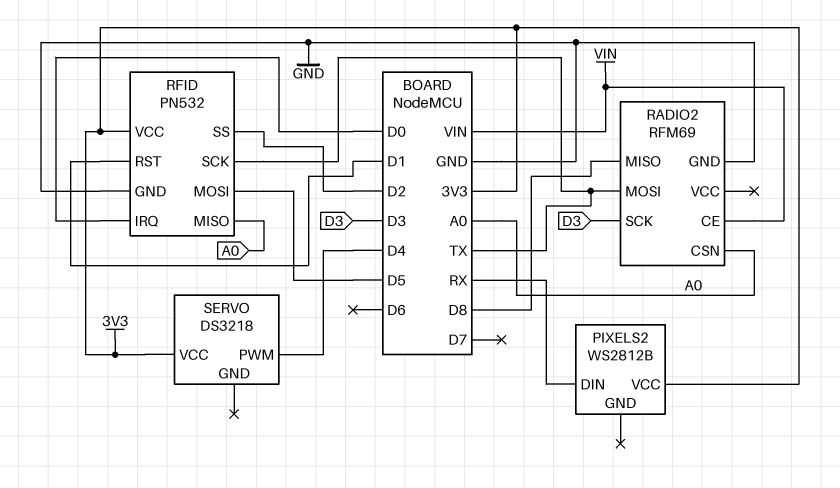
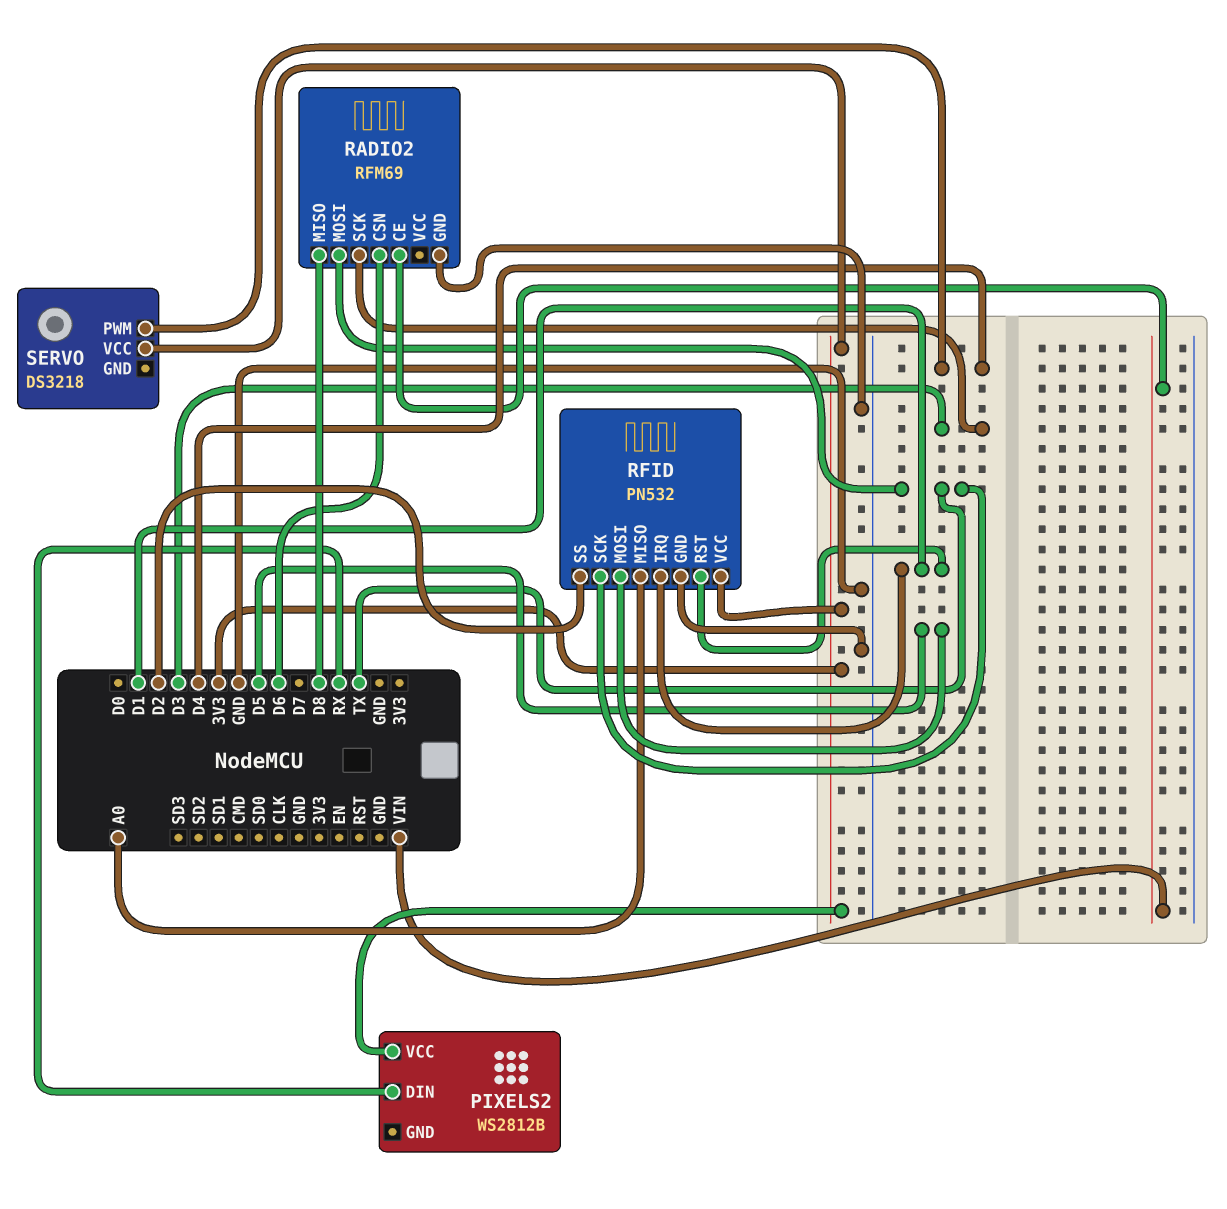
RADIO2 pin CSN: A0 -> D6
RFID pin IRQ: D0 -> D1

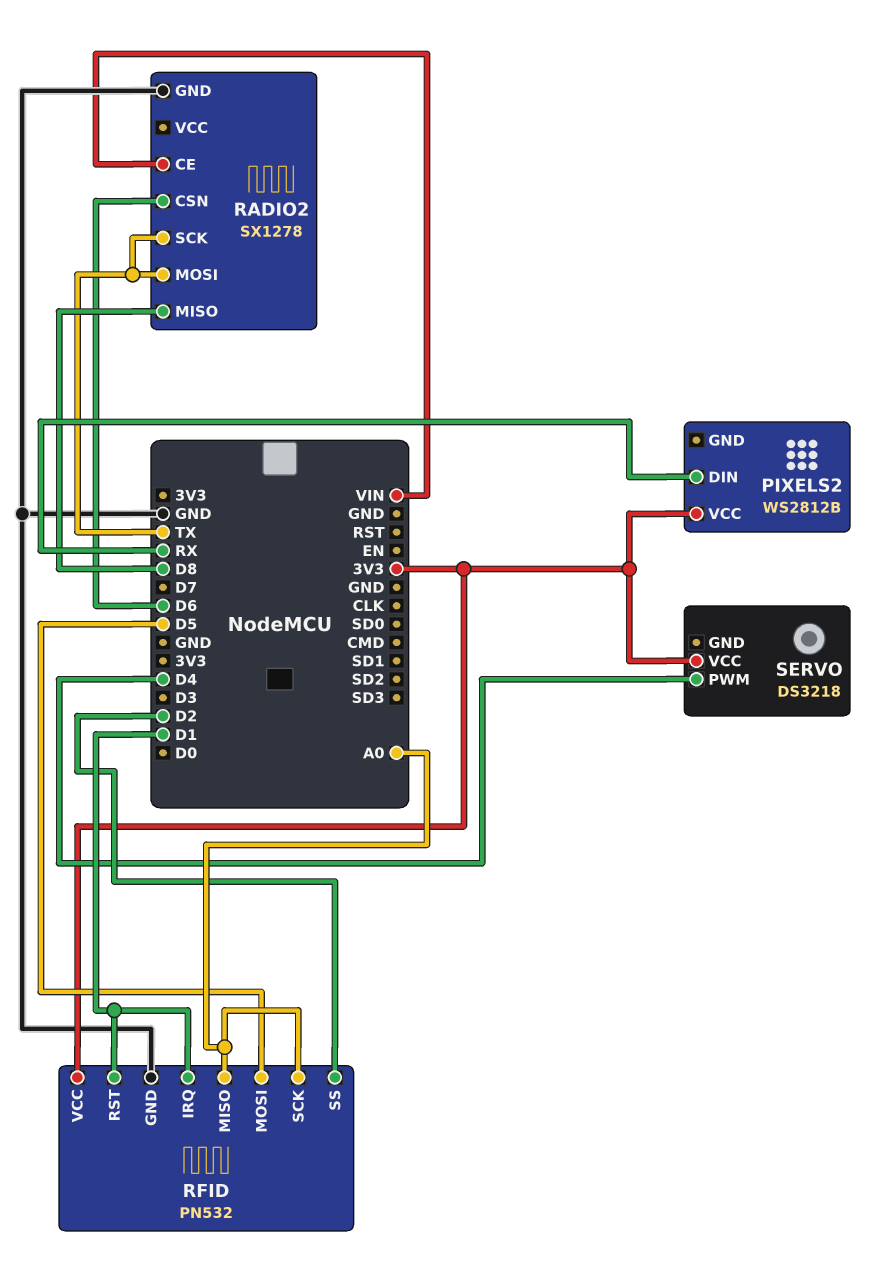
RADIO2: RFM69 -> SX1278
RADIO2 pin SCK: D3 -> TX
RFID pin SCK: TX -> A0

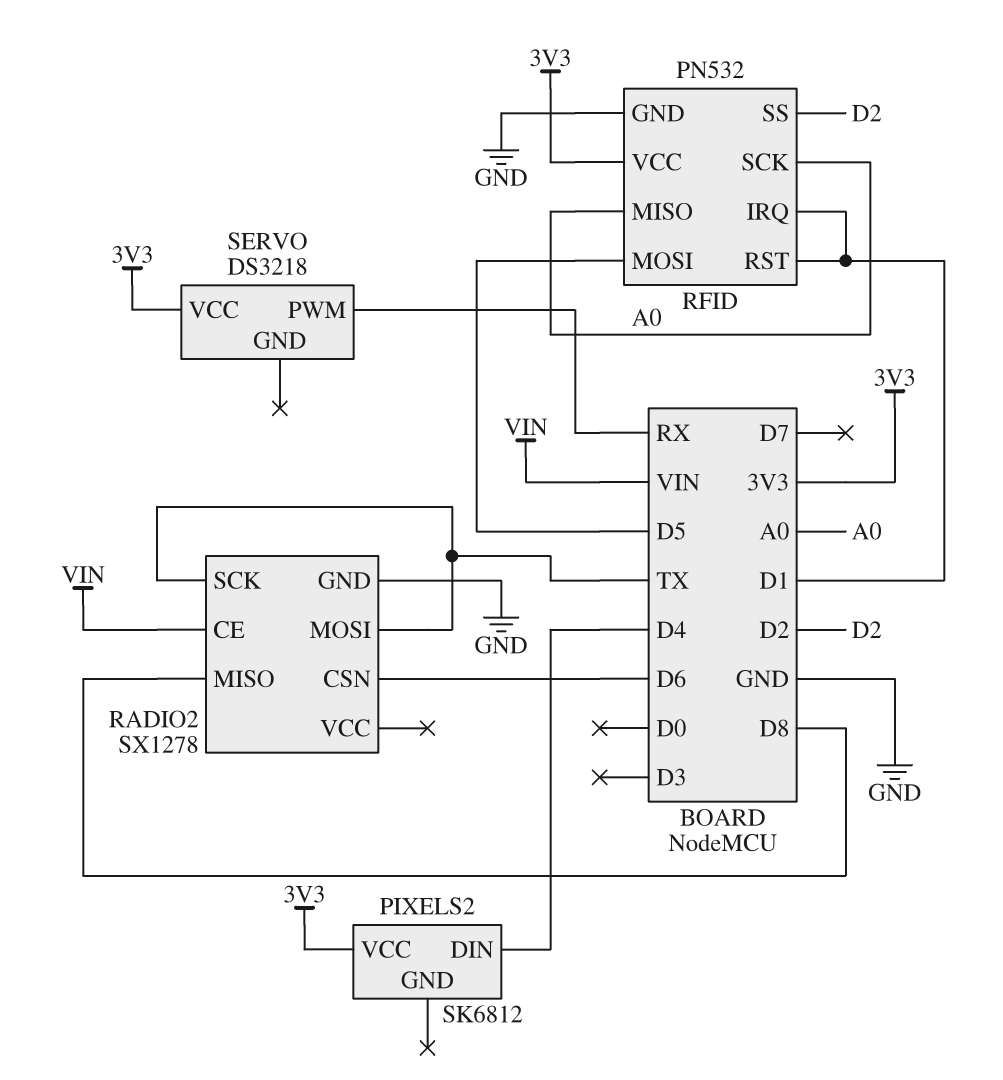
PIXELS2: WS2812B -> SK6812
PIXELS2 pin DIN: RX -> D4
SERVO pin PWM: D4 -> RX

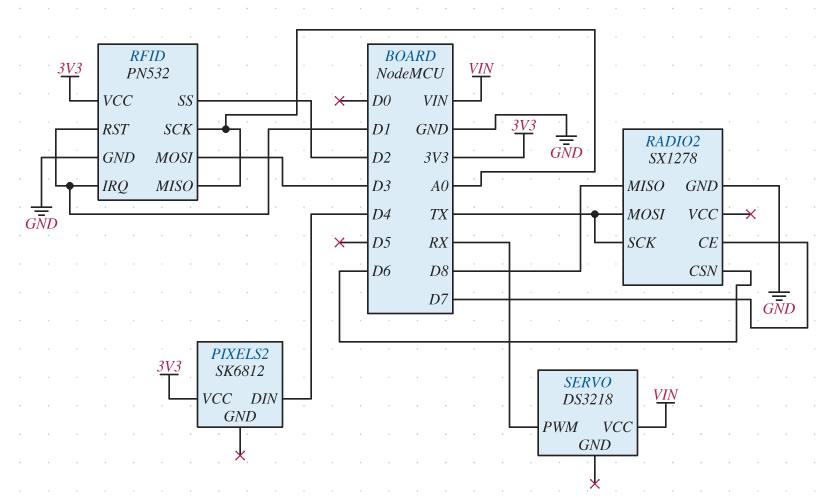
RADIO2 pin CE: VIN -> D7
RFID pin MOSI: D5 -> D3
SERVO pin VCC: 3V3 -> VIN

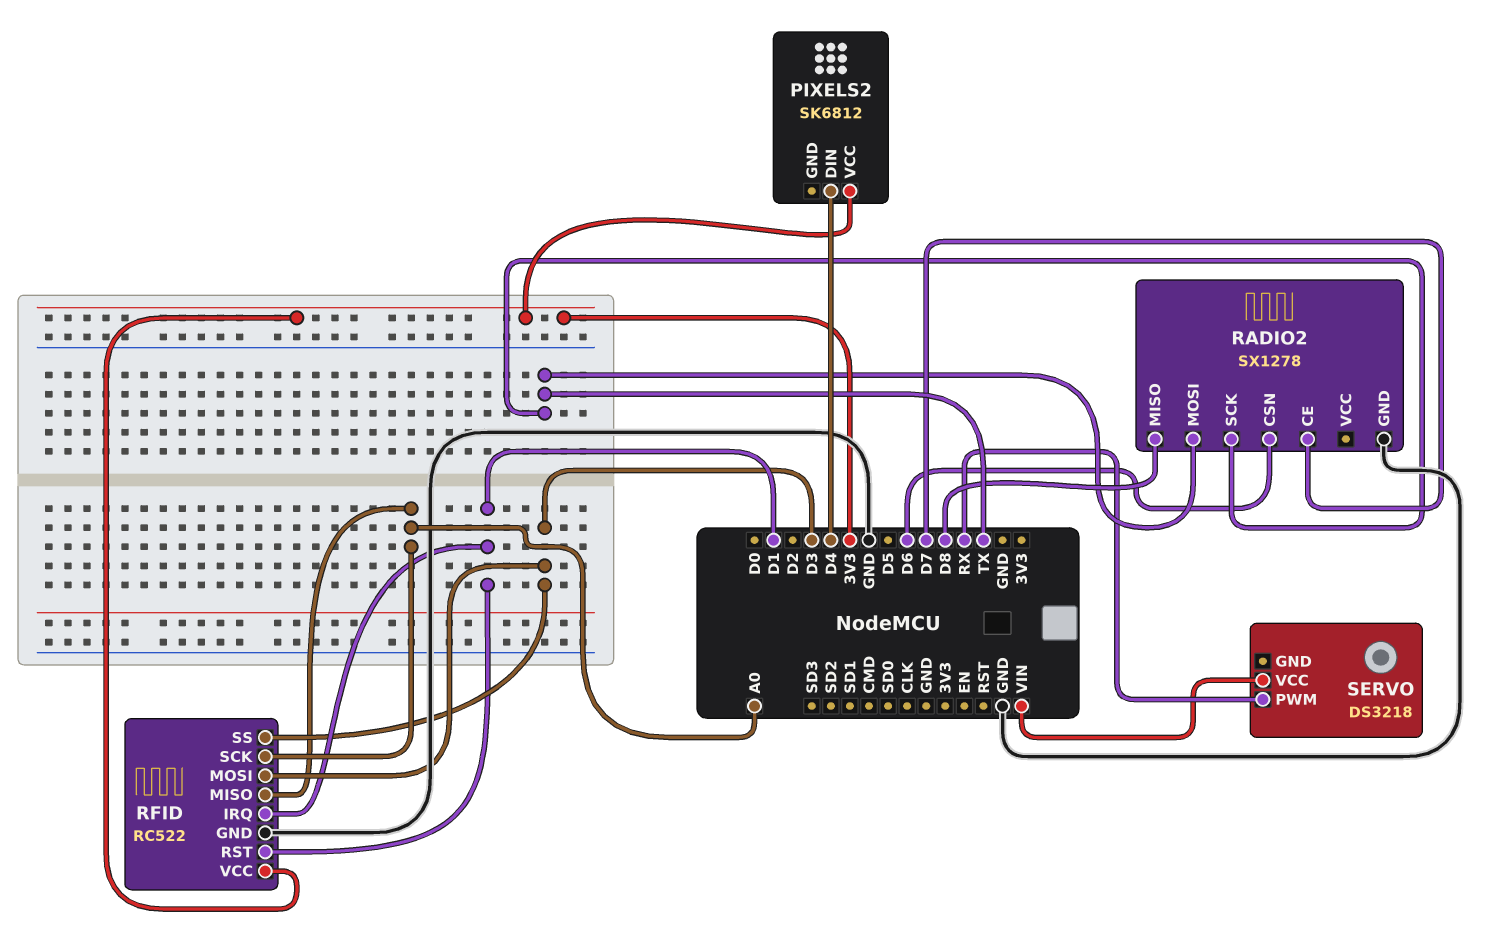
RFID: PN532 -> RC522
RFID pin SS: D2 -> D3

